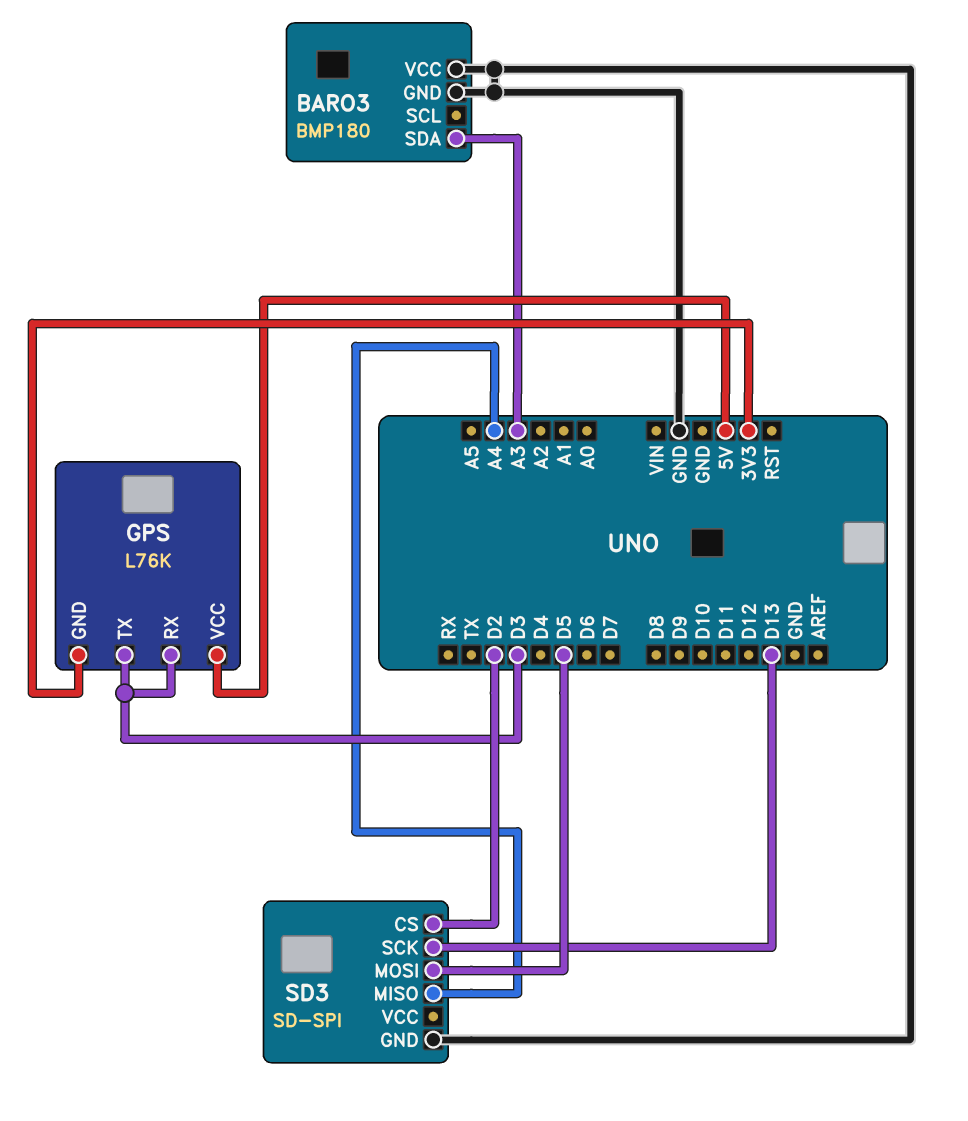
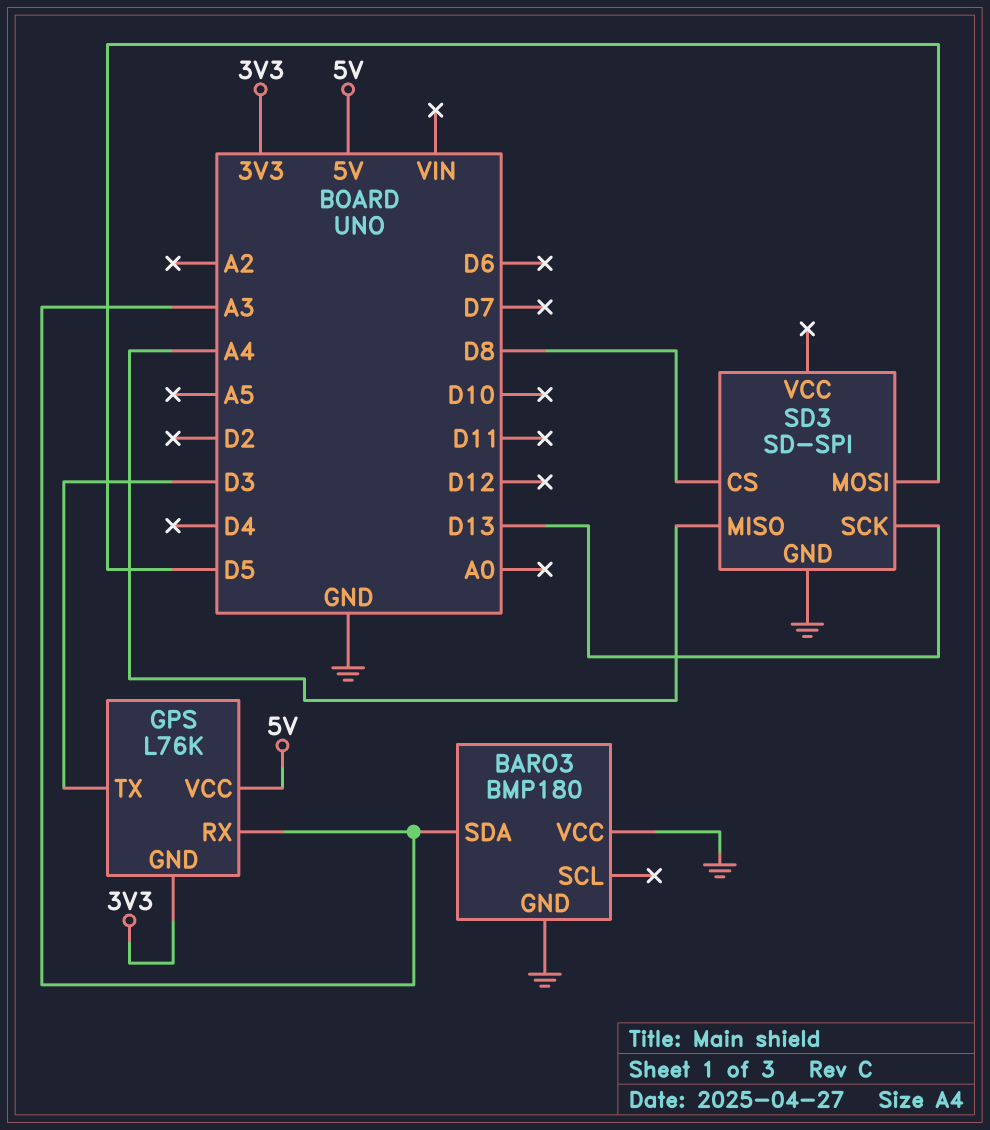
GPS pin RX: D3 -> A3
SD3 pin CS: D2 -> D8

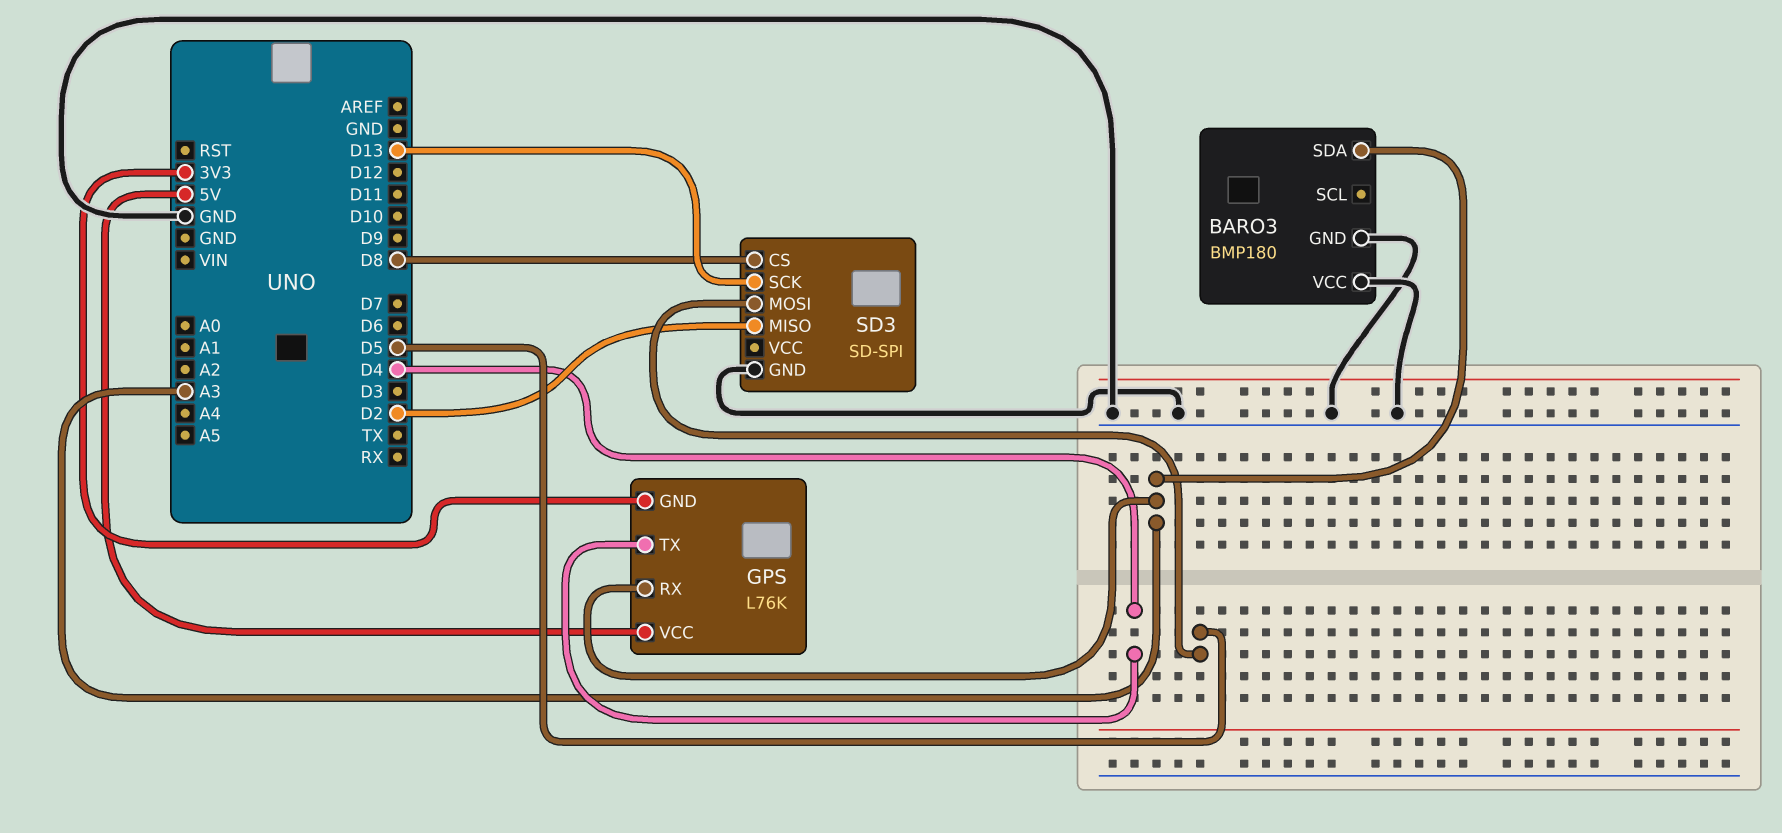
GPS pin TX: D3 -> D4
SD3 pin MISO: A4 -> D2

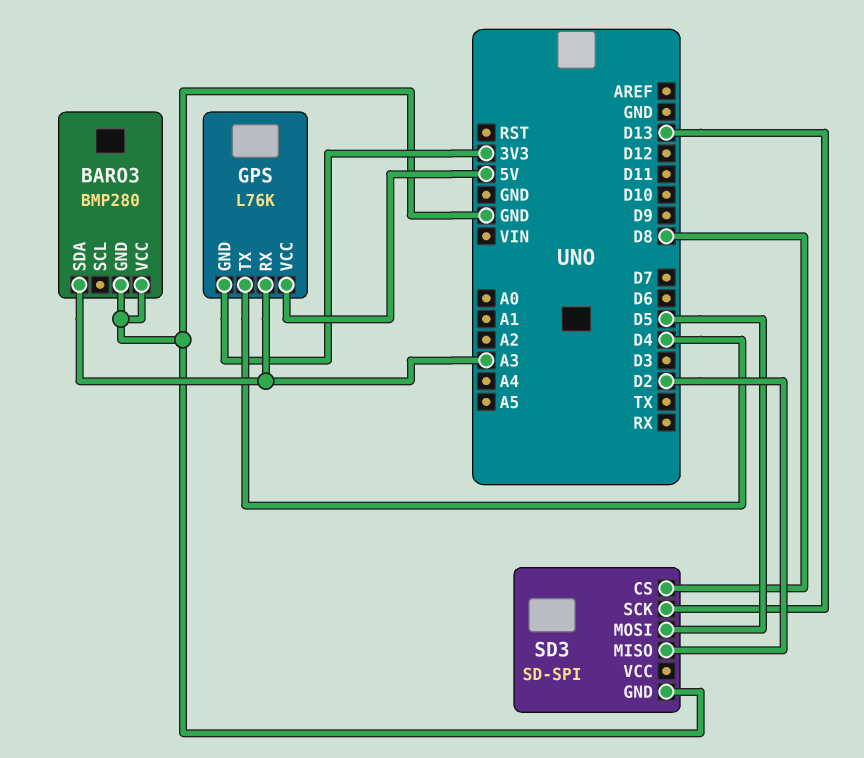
BARO3: BMP180 -> BMP280

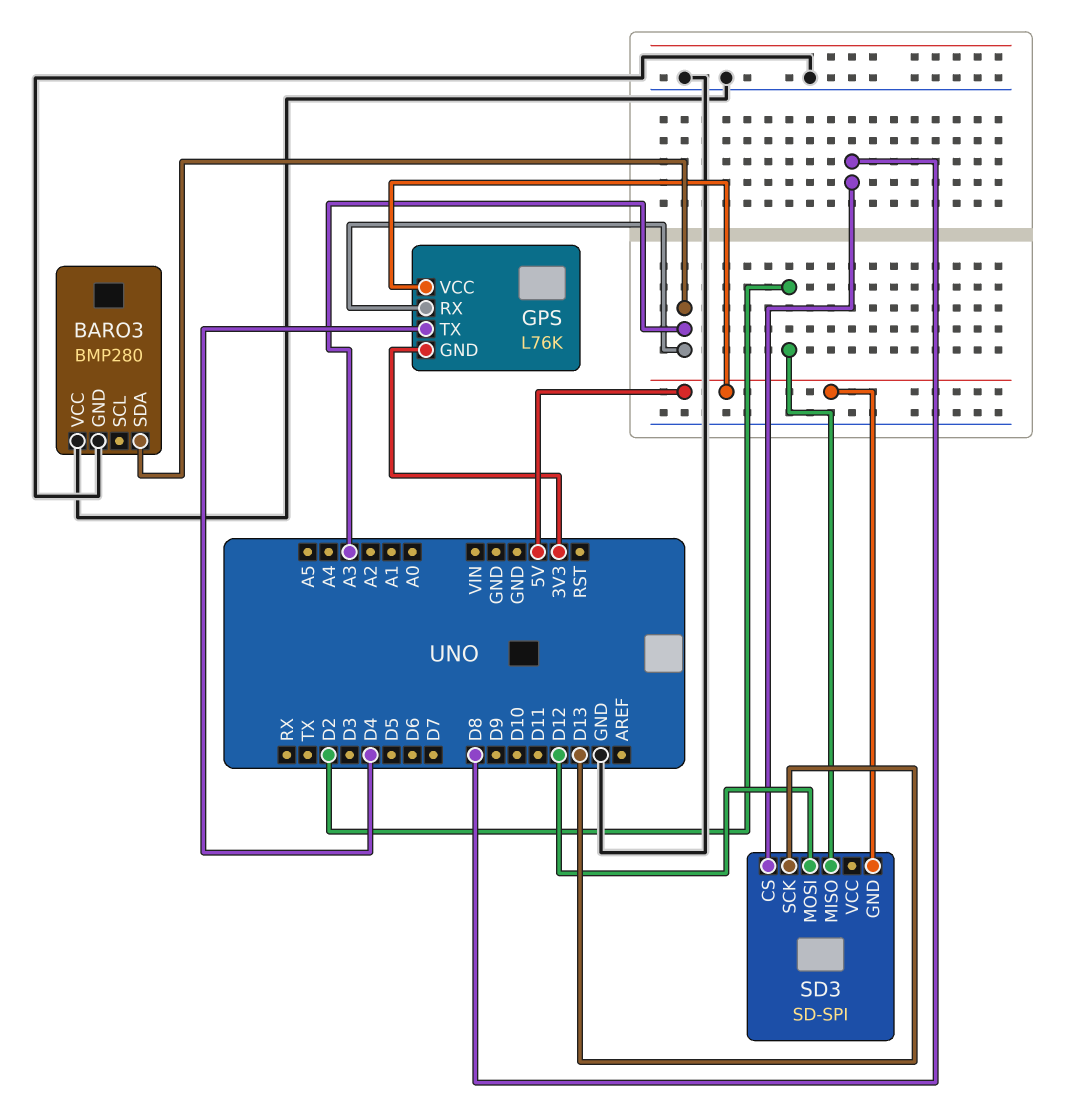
SD3 pin GND: GND -> 5V
SD3 pin MOSI: D5 -> D12

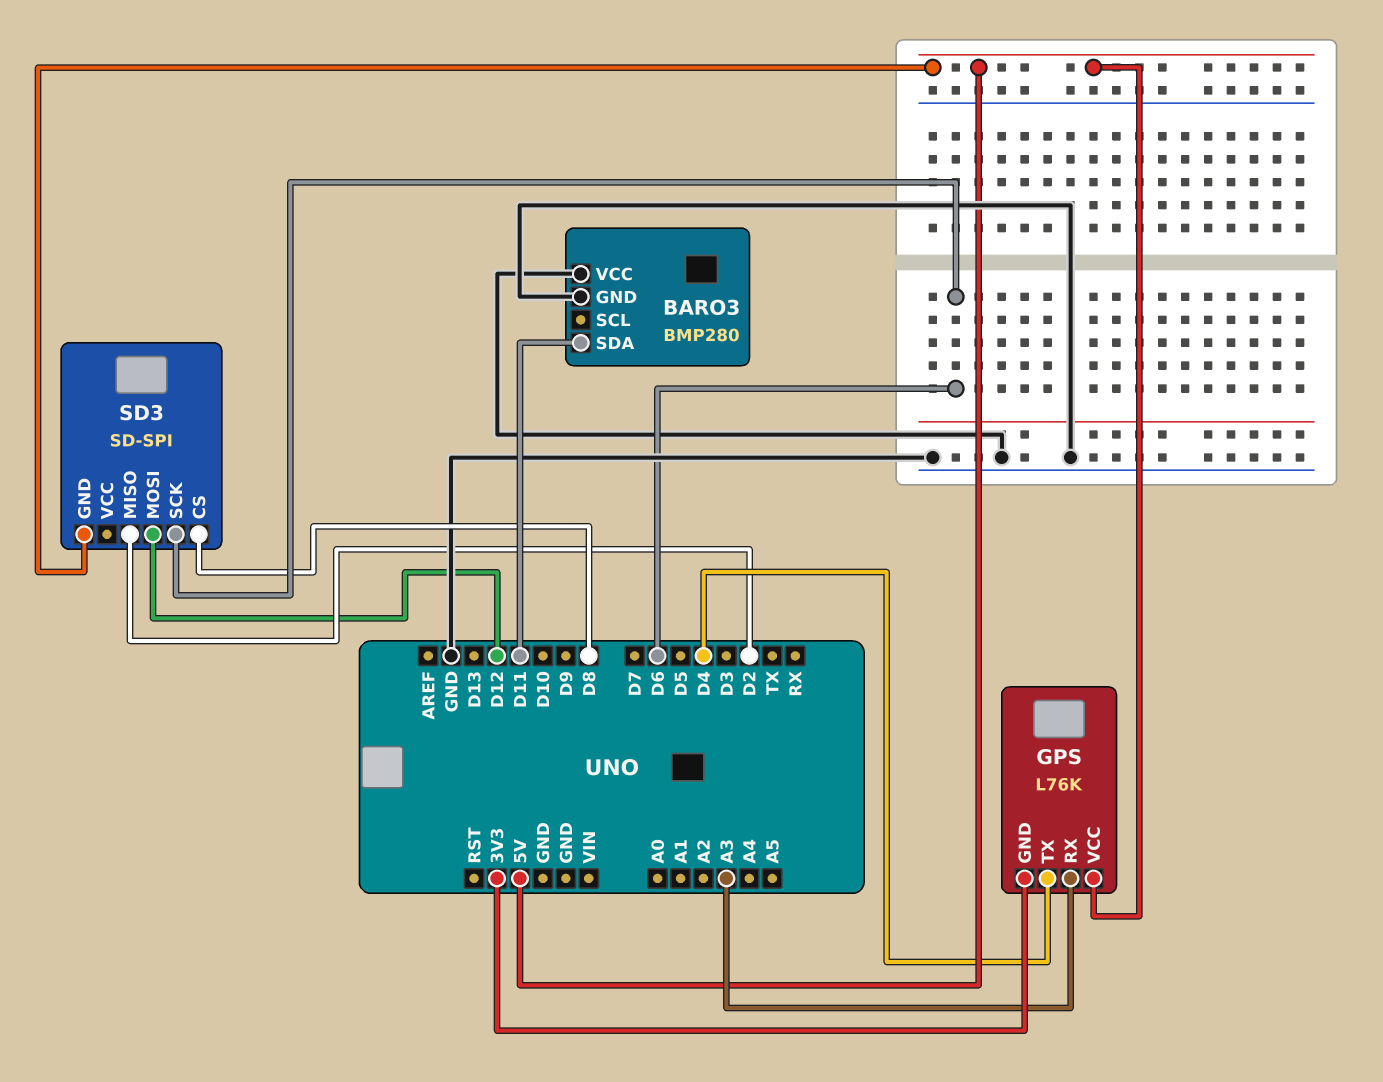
BARO3 pin SDA: A3 -> D11
SD3 pin SCK: D13 -> D6

